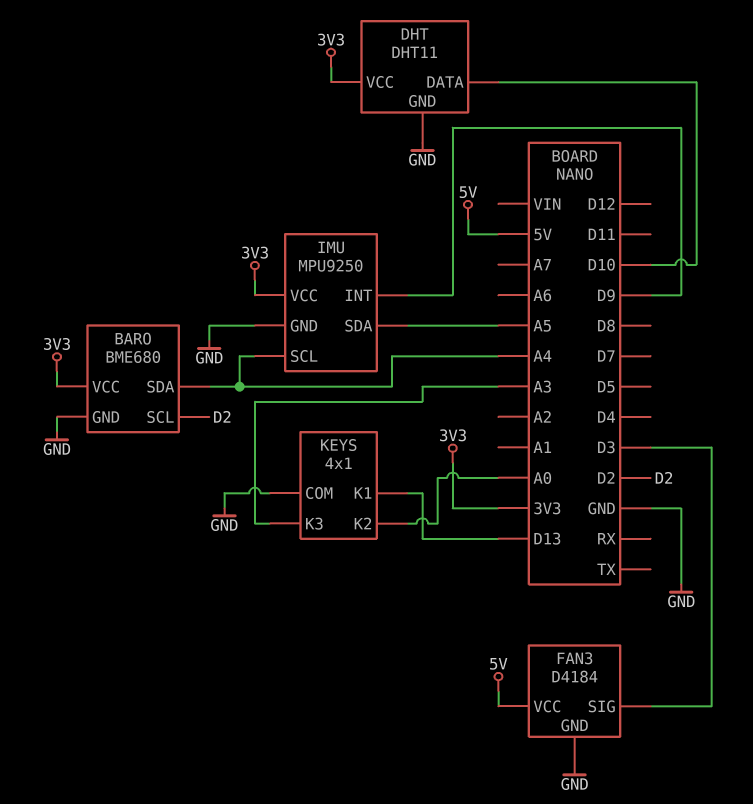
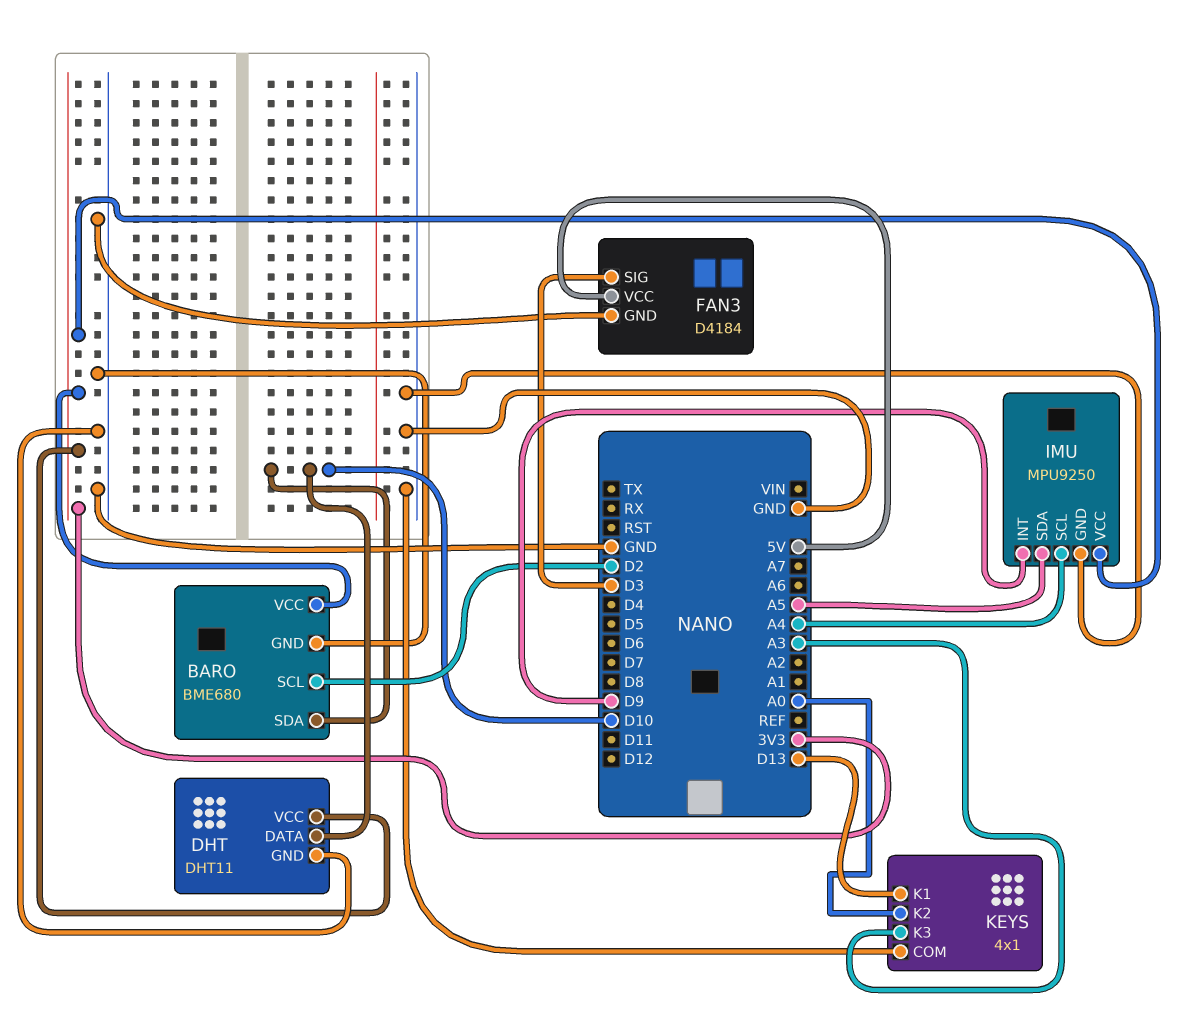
BARO pin SDA: A4 -> D10

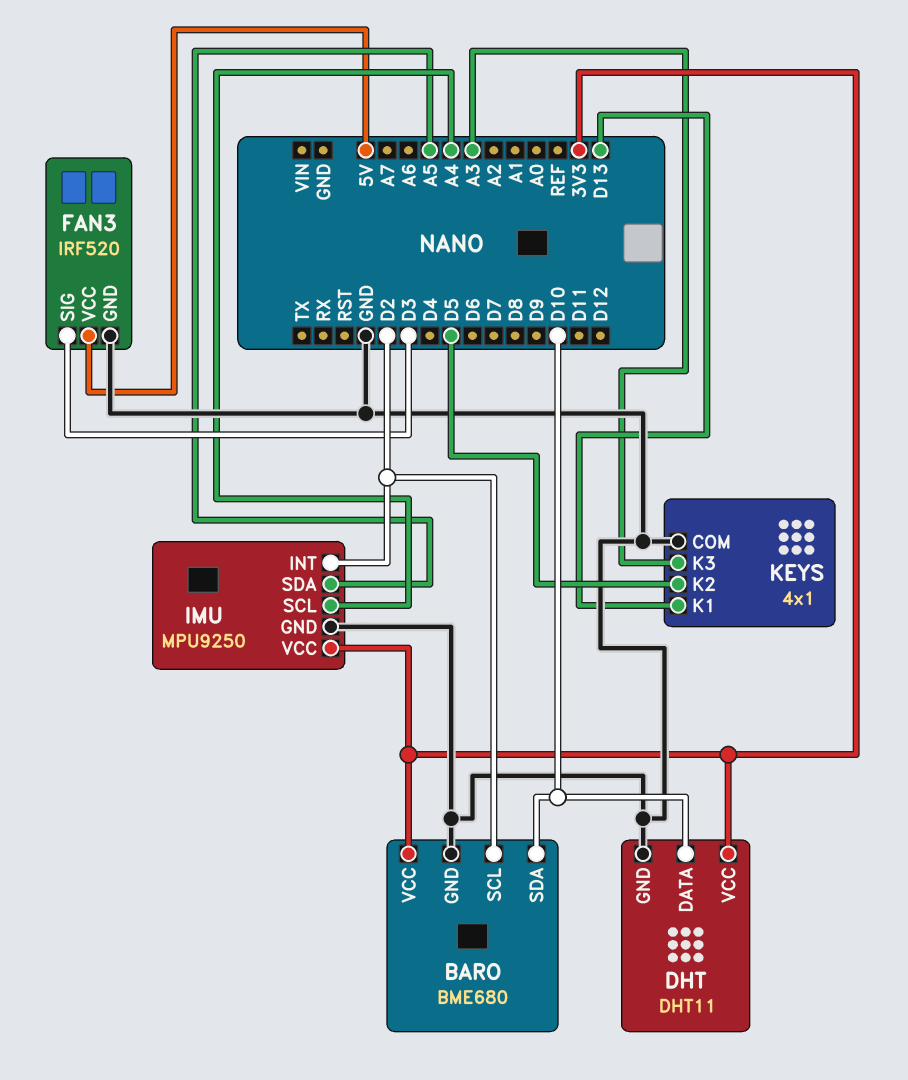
FAN3: D4184 -> IRF520
IMU pin INT: D9 -> D2
KEYS pin K2: A0 -> D5

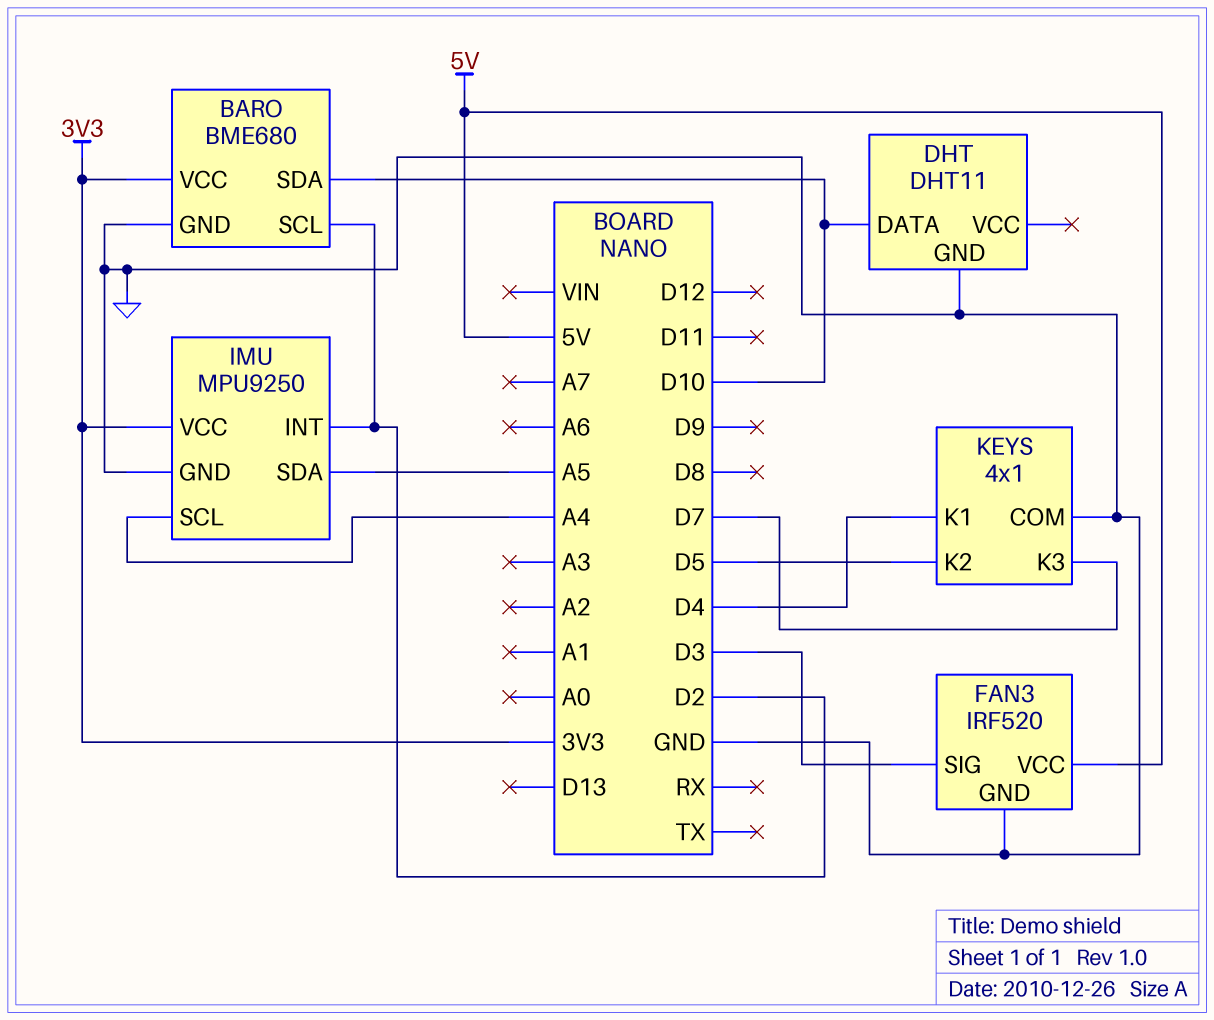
DHT pin VCC: 3V3 -> none
KEYS pin K1: D13 -> D4
KEYS pin K3: A3 -> D7

